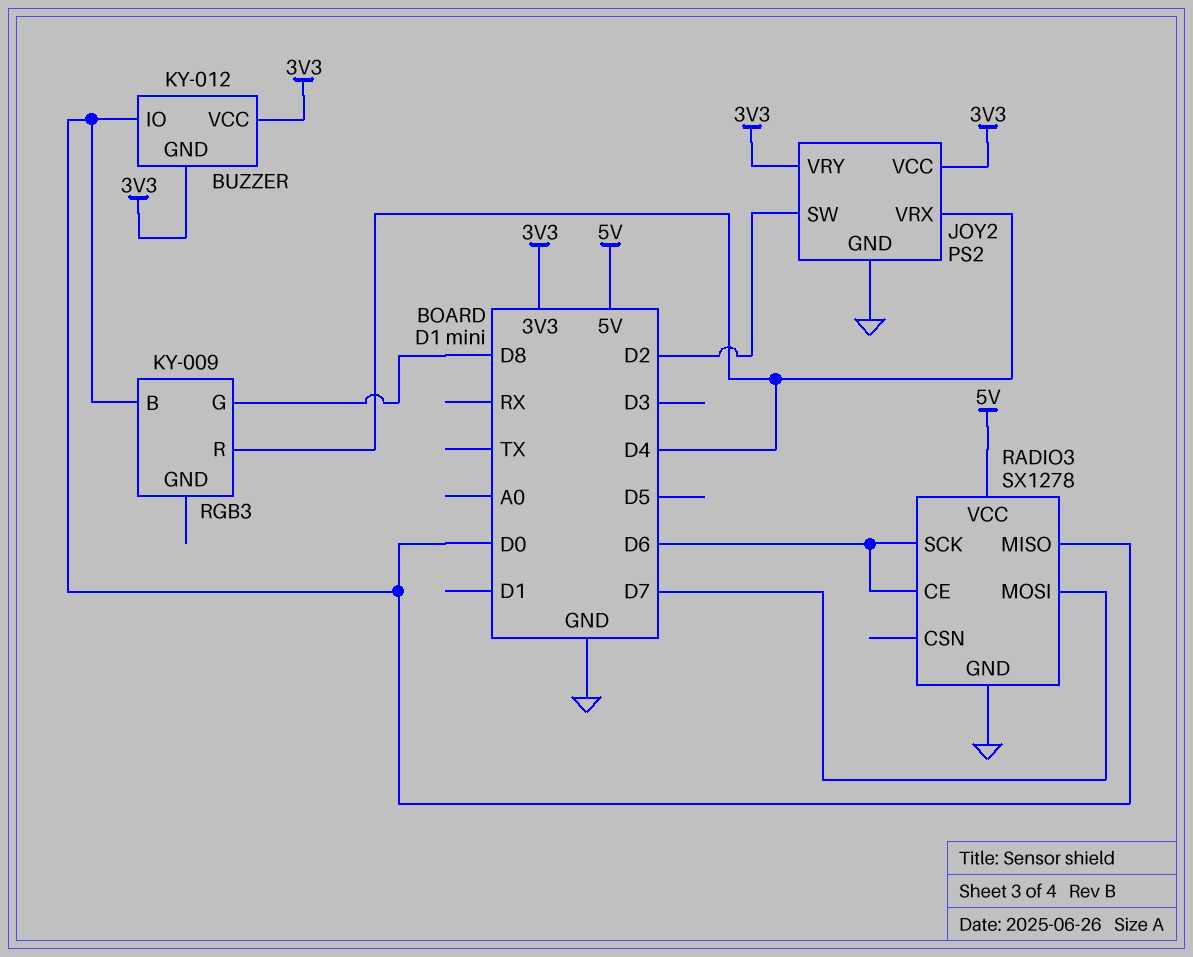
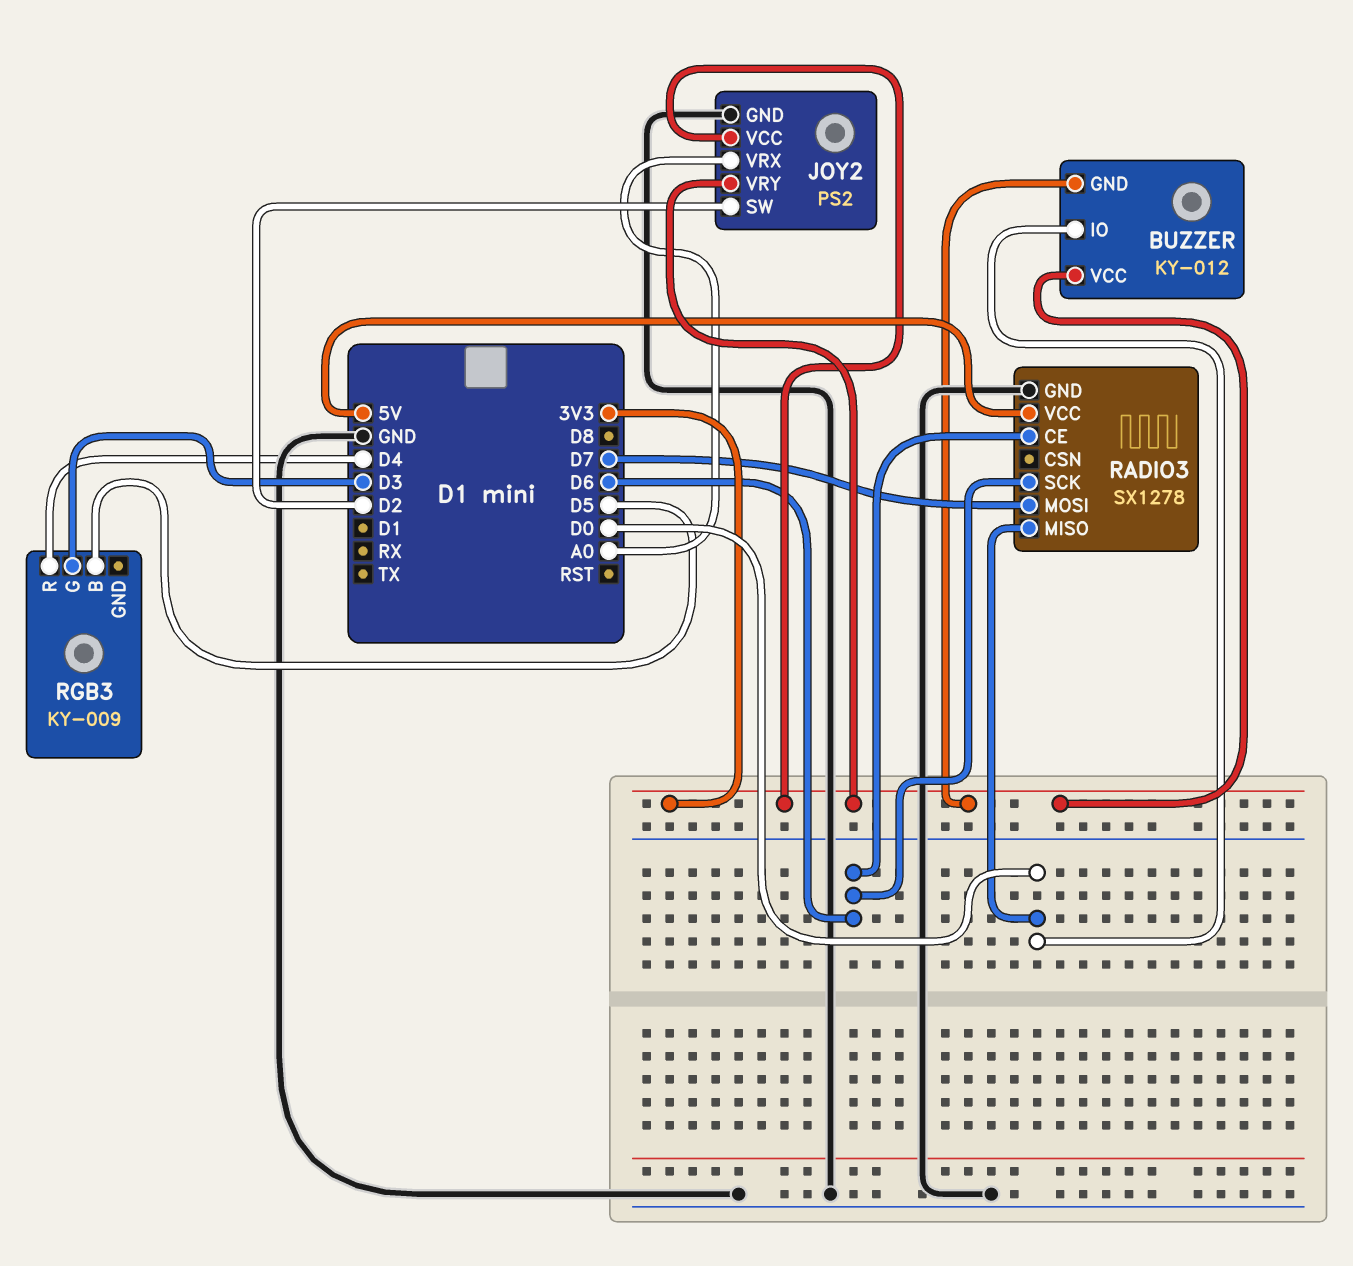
JOY2 pin VRX: D4 -> A0
RGB3 pin B: D0 -> D5
RGB3 pin G: D8 -> D3

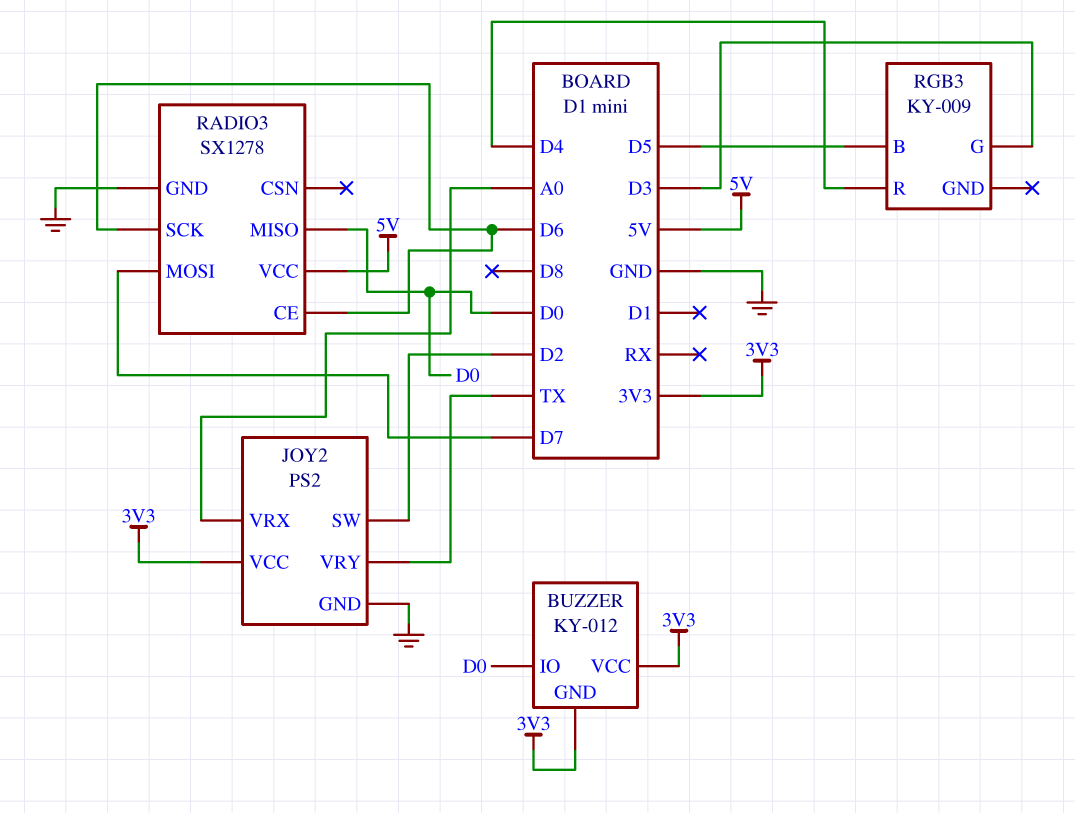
JOY2 pin VRY: 3V3 -> TX

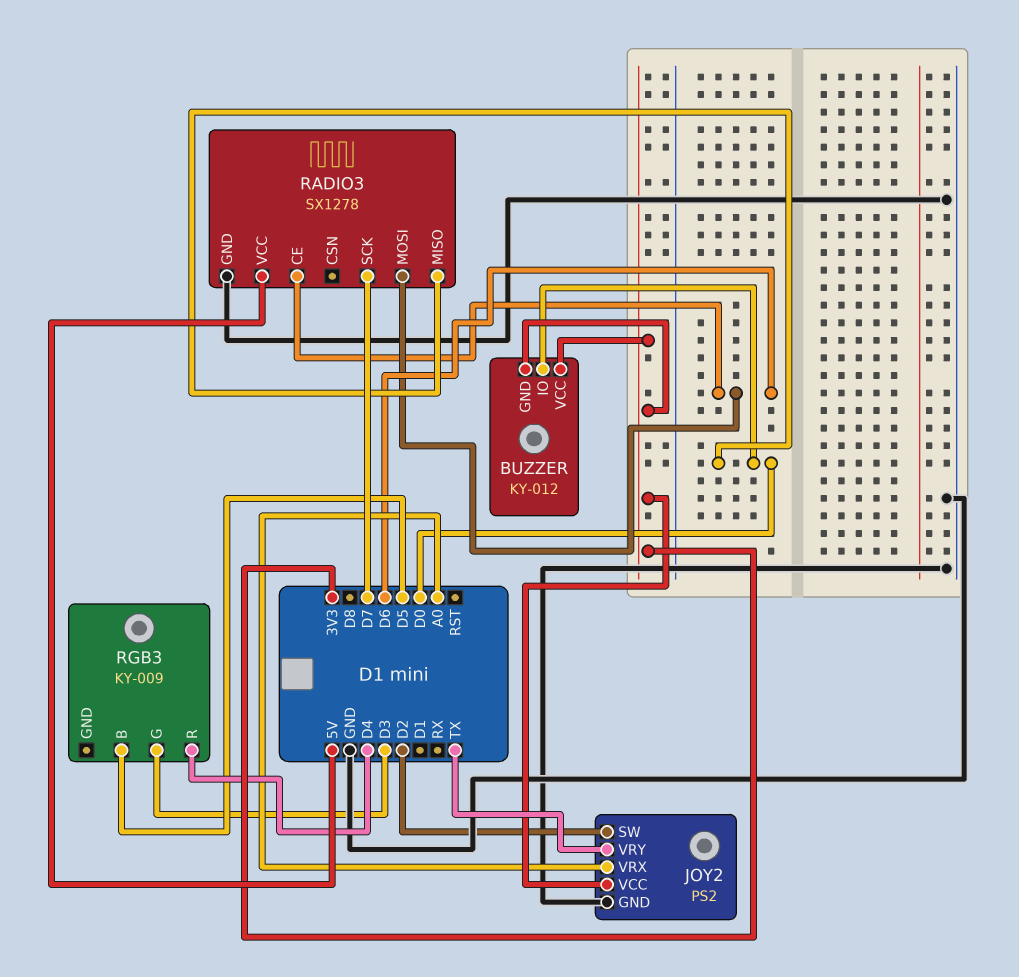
RADIO3 pin MOSI: D7 -> D6
RADIO3 pin SCK: D6 -> D7

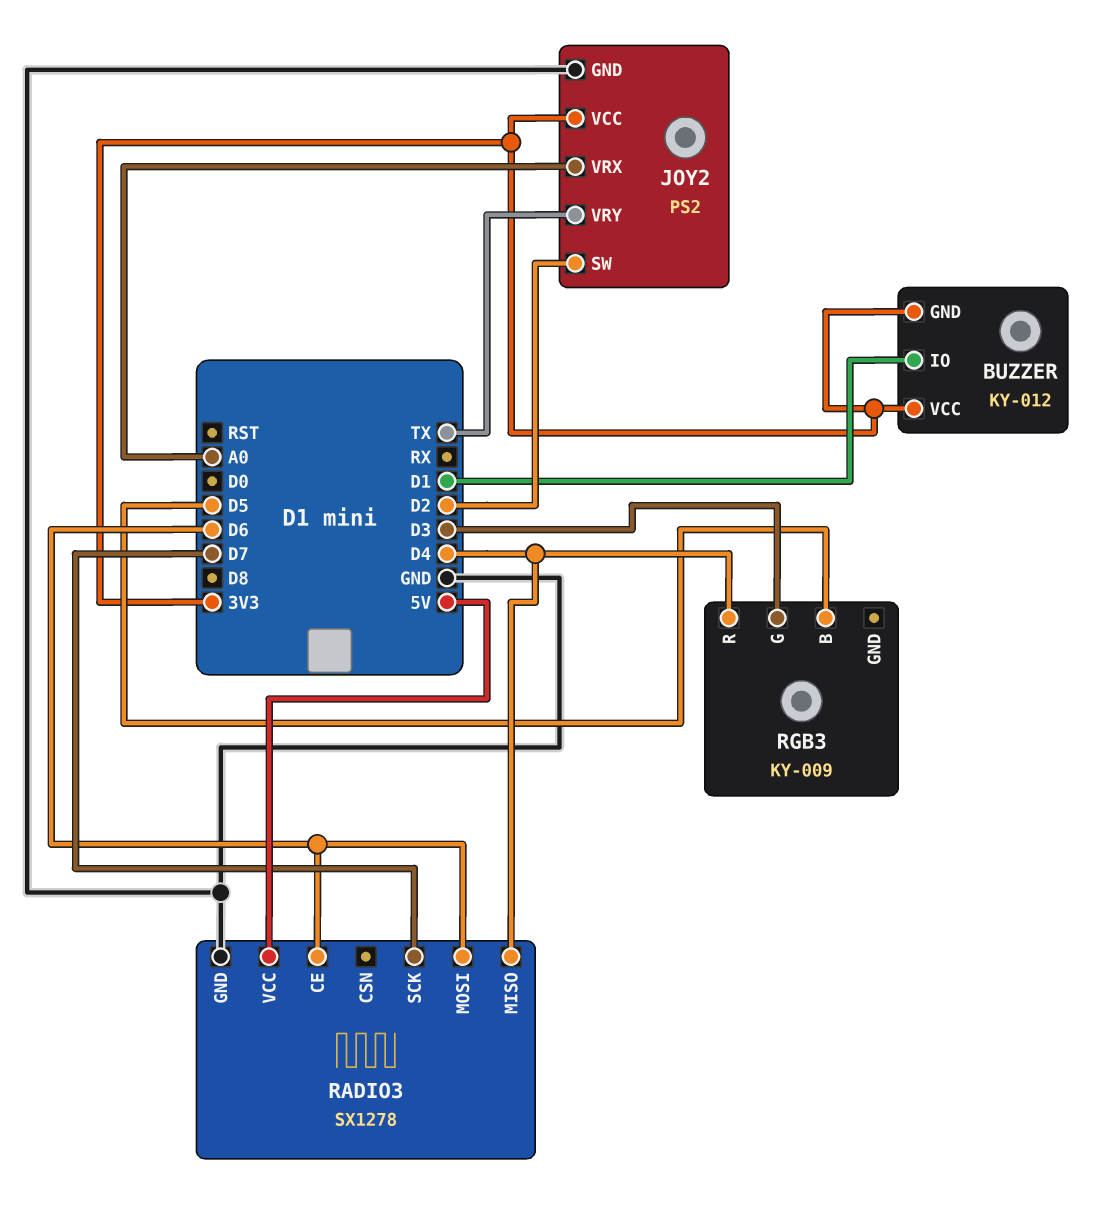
BUZZER pin IO: D0 -> D1
RADIO3 pin MISO: D0 -> D4

